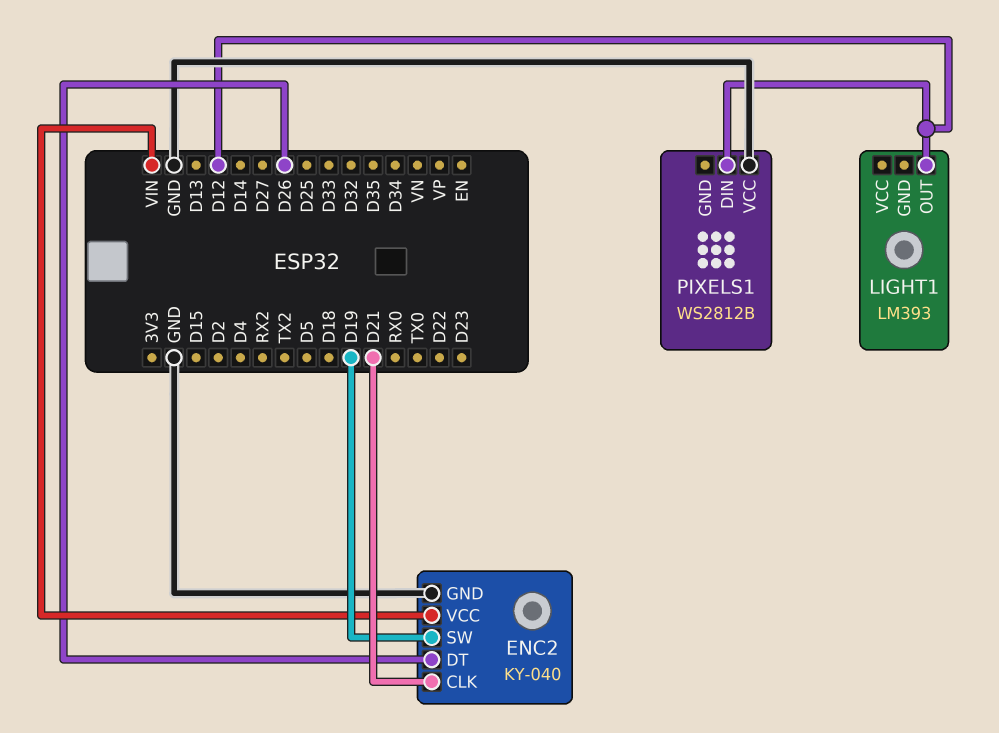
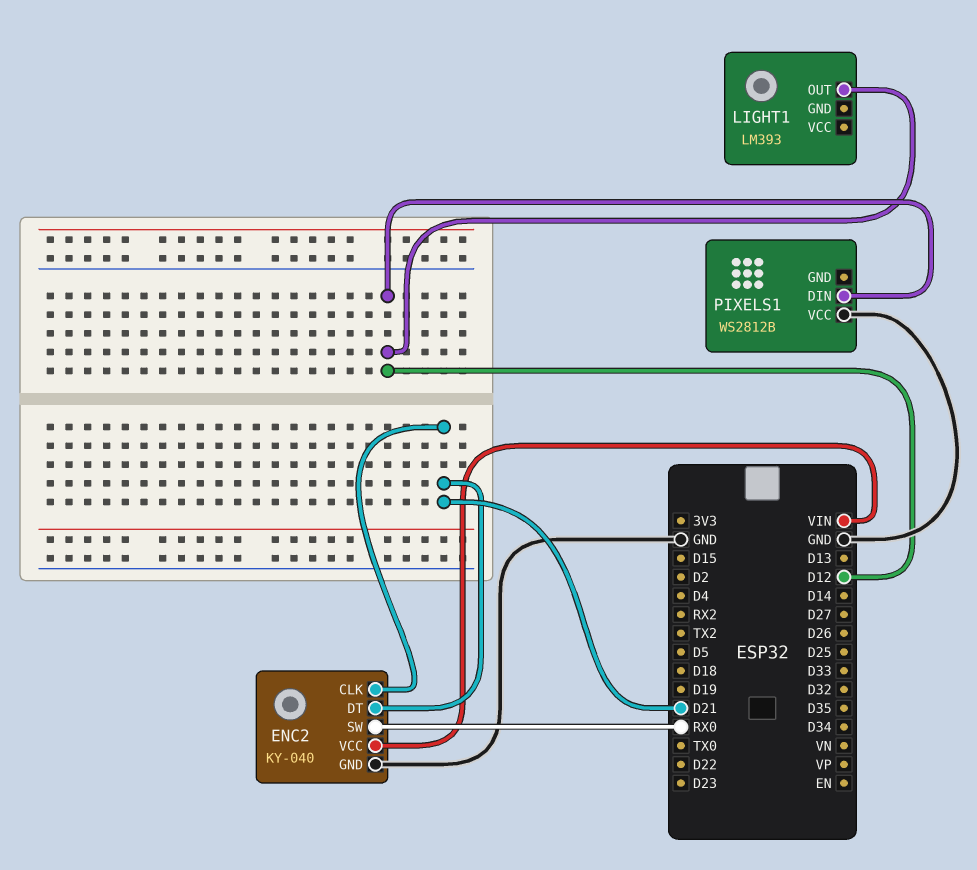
ENC2 pin DT: D26 -> D21
ENC2 pin SW: D19 -> RX0

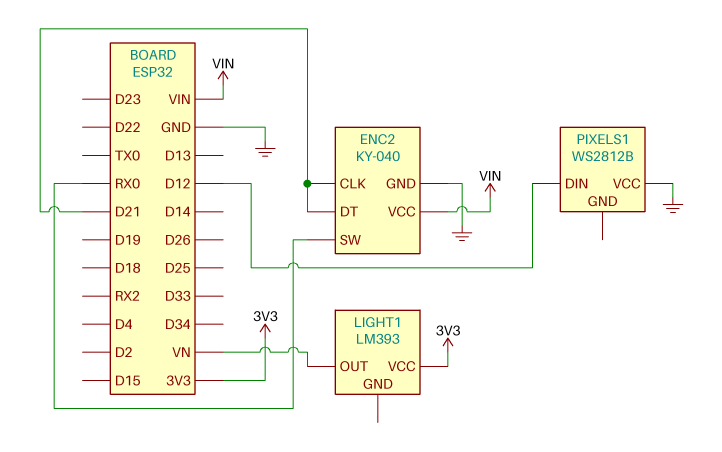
LIGHT1 pin OUT: D12 -> VN
LIGHT1 pin VCC: none -> 3V3

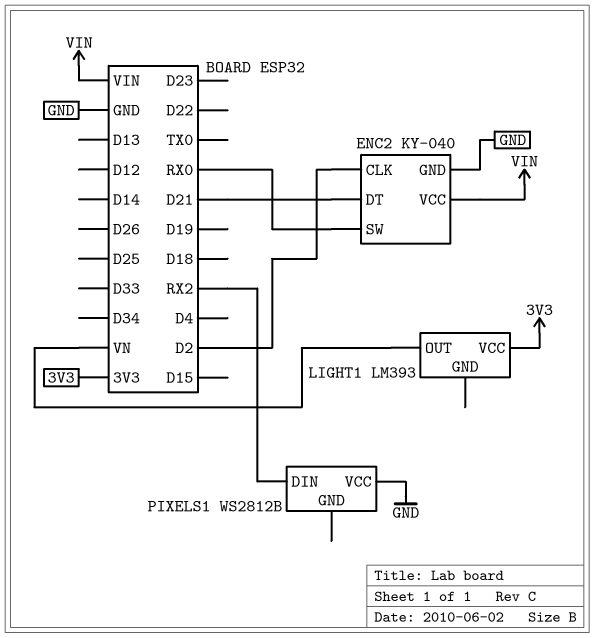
ENC2 pin CLK: D21 -> D2
PIXELS1 pin DIN: D12 -> RX2

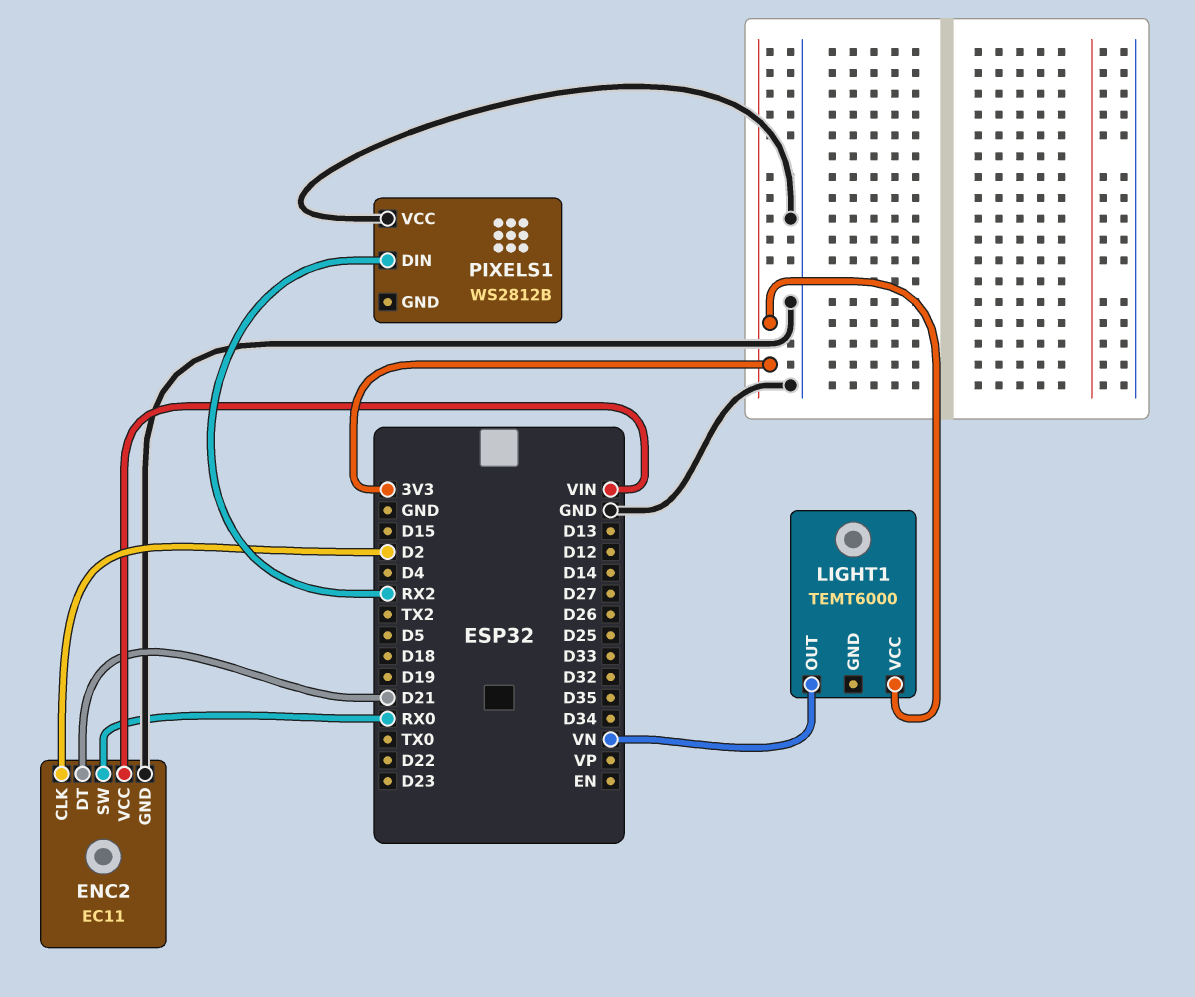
ENC2: KY-040 -> EC11
LIGHT1: LM393 -> TEMT6000

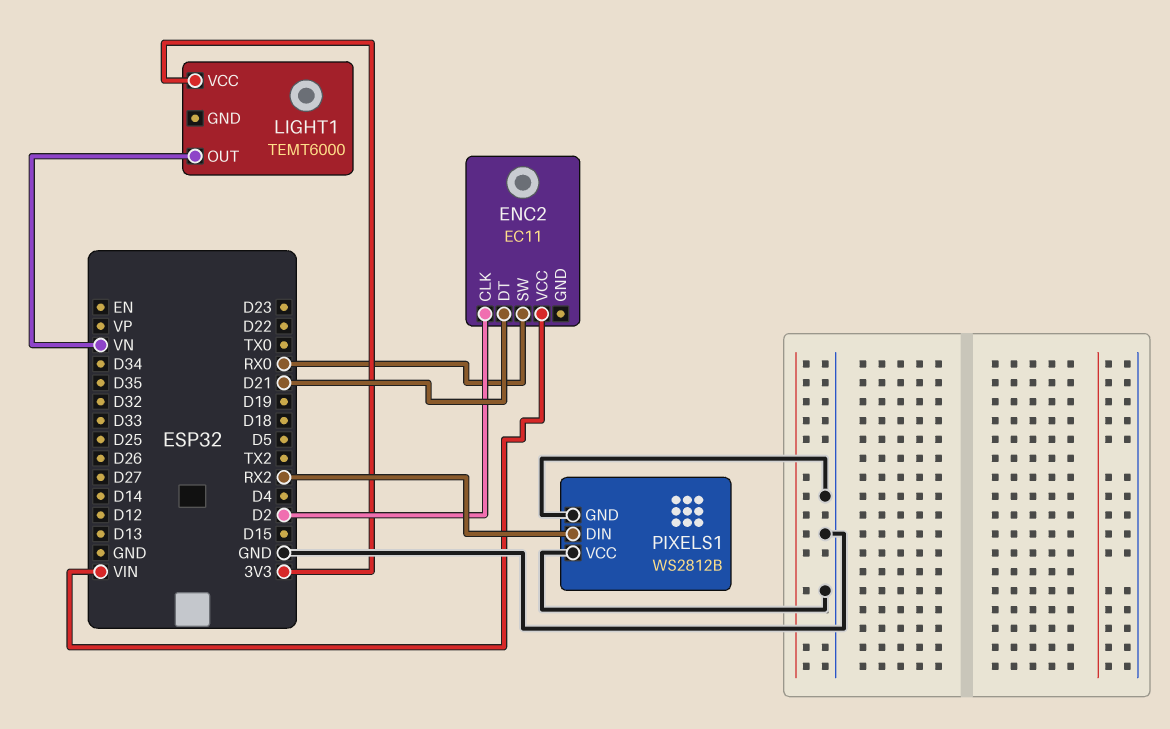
ENC2 pin GND: GND -> none
PIXELS1 pin GND: none -> GND

